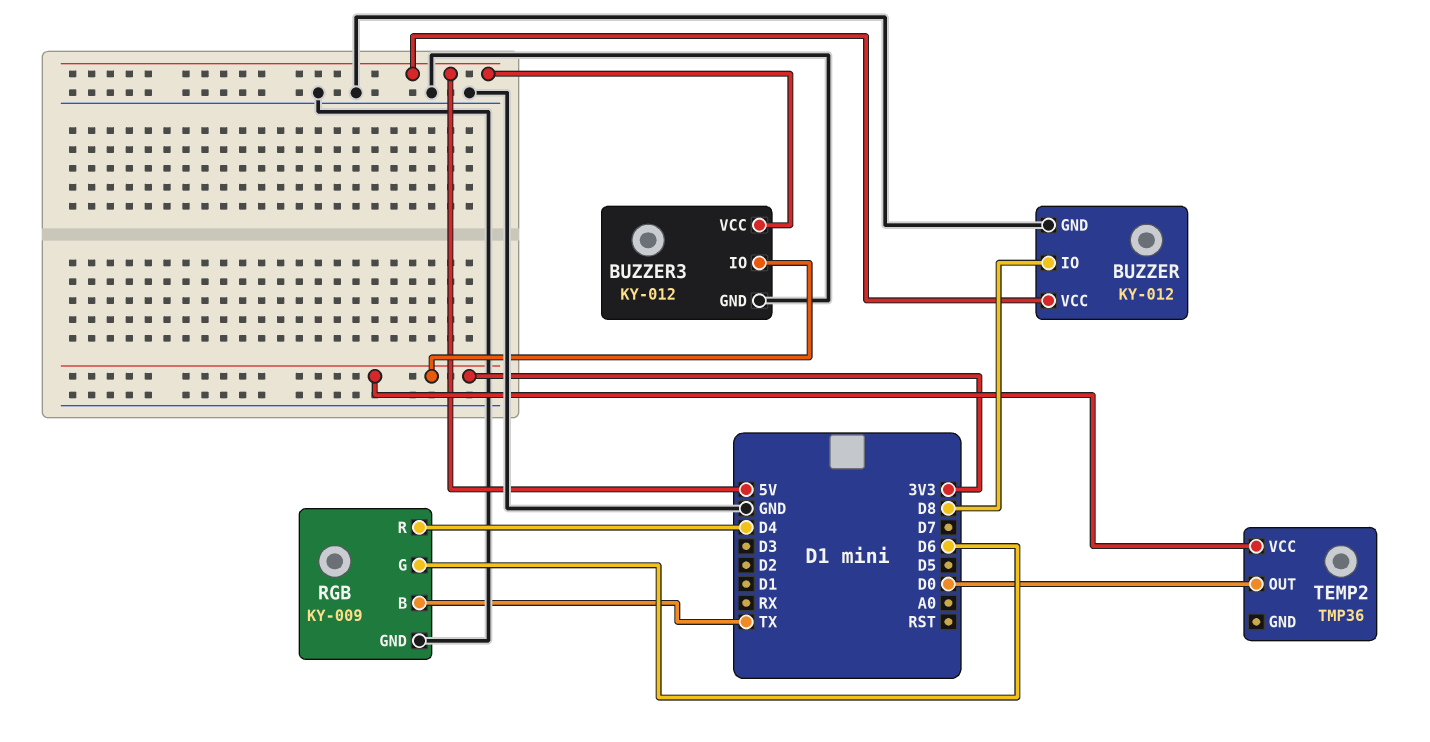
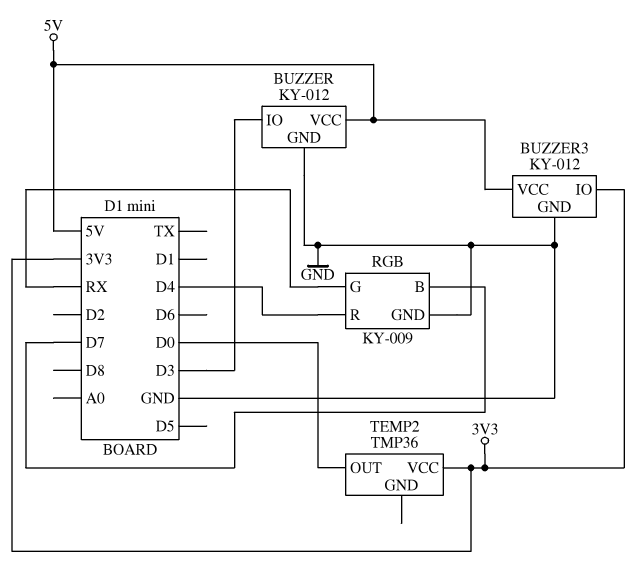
BUZZER pin IO: D8 -> D3
RGB pin B: TX -> D7
RGB pin G: D6 -> RX

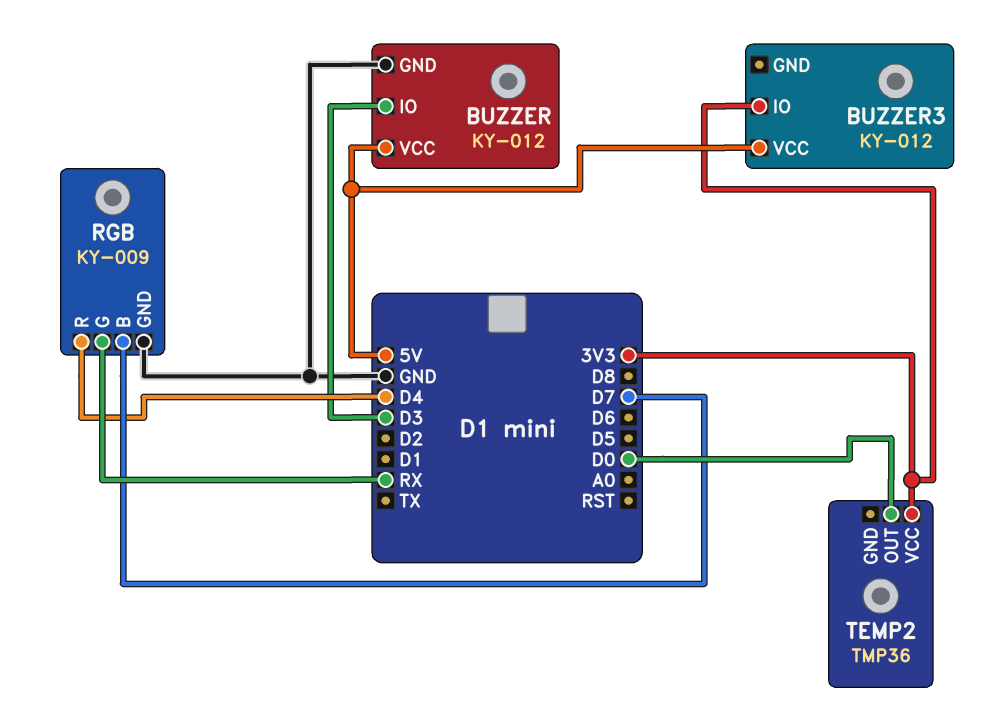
BUZZER3 pin GND: GND -> none

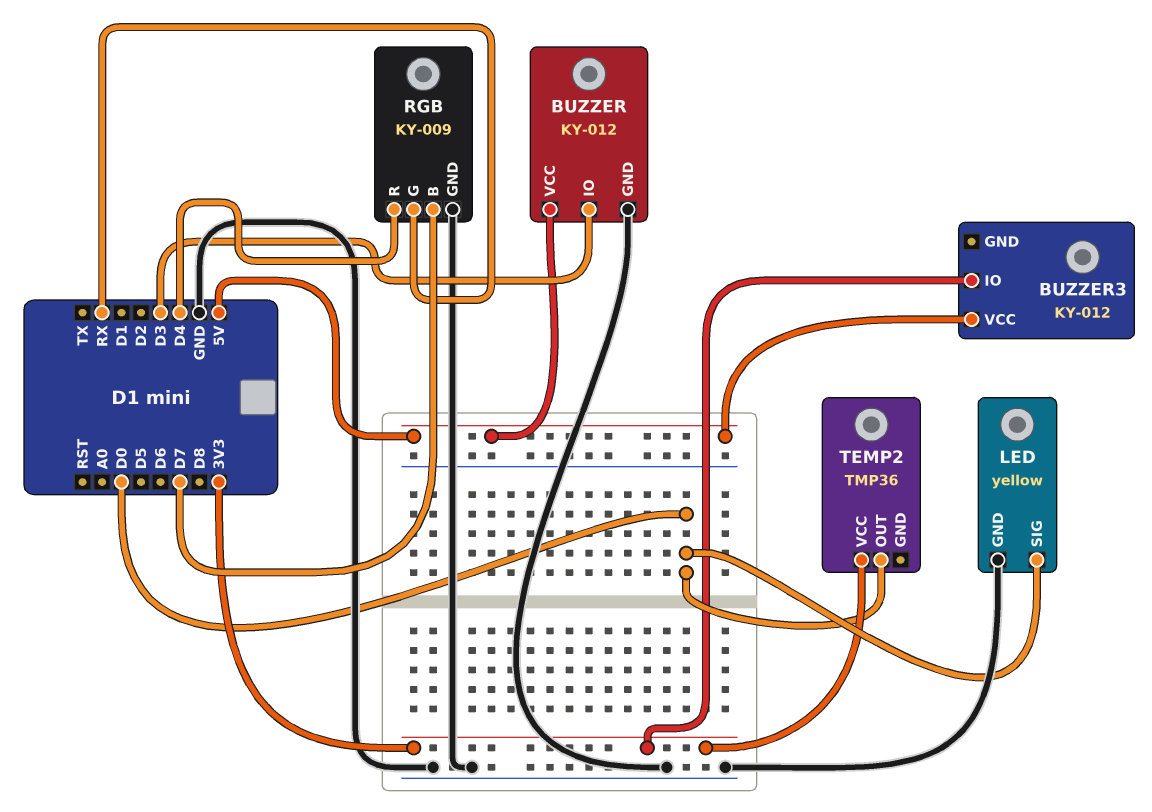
LED: none -> yellow
LED pin GND: none -> GND
LED pin SIG: none -> D0

